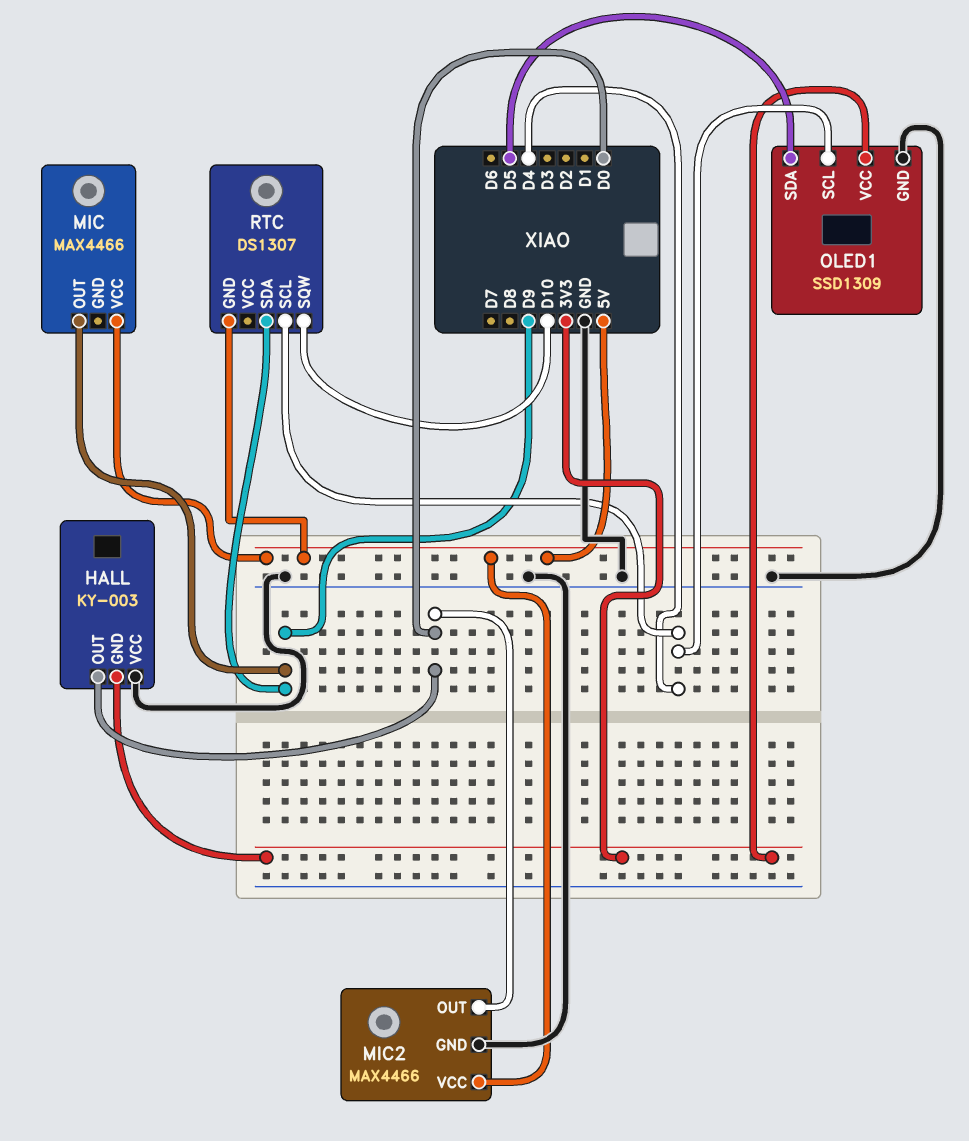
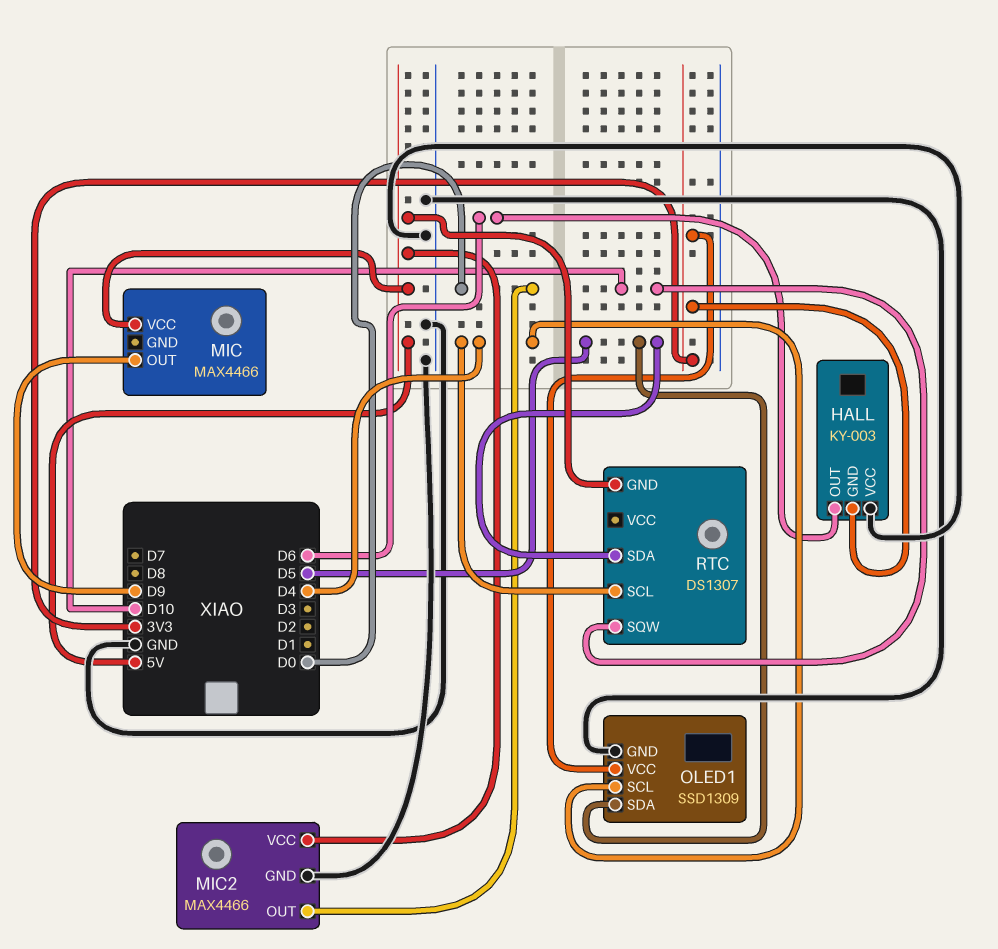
HALL pin OUT: D0 -> D6
RTC pin SDA: D9 -> D5

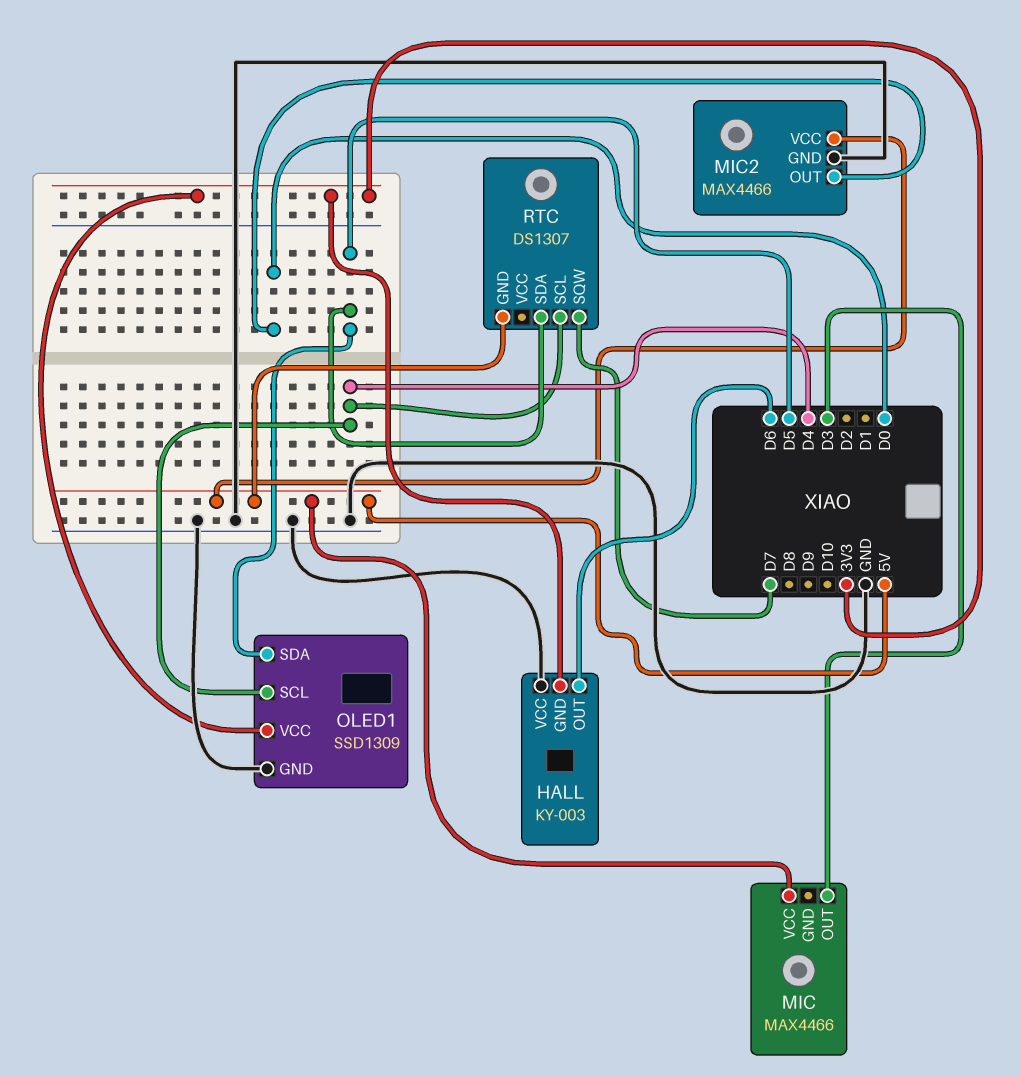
MIC pin OUT: D9 -> D3
RTC pin SQW: D10 -> D7

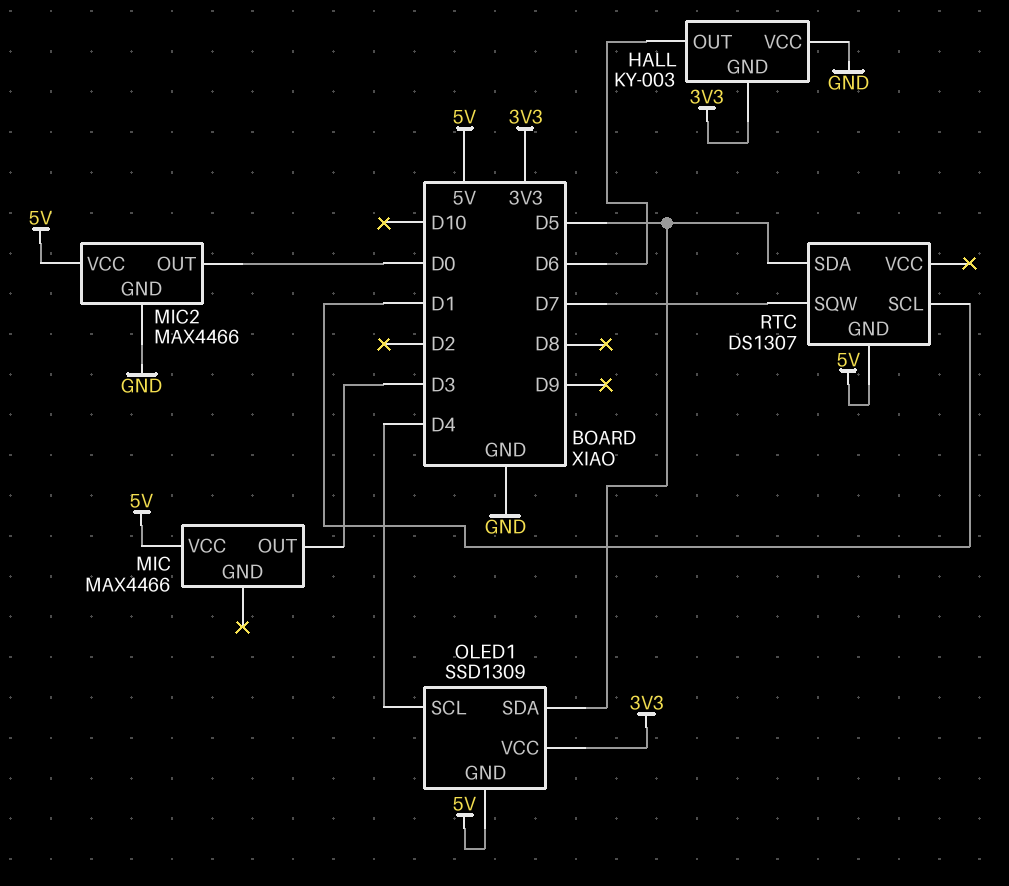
OLED1 pin GND: GND -> 5V
RTC pin SCL: D4 -> D1

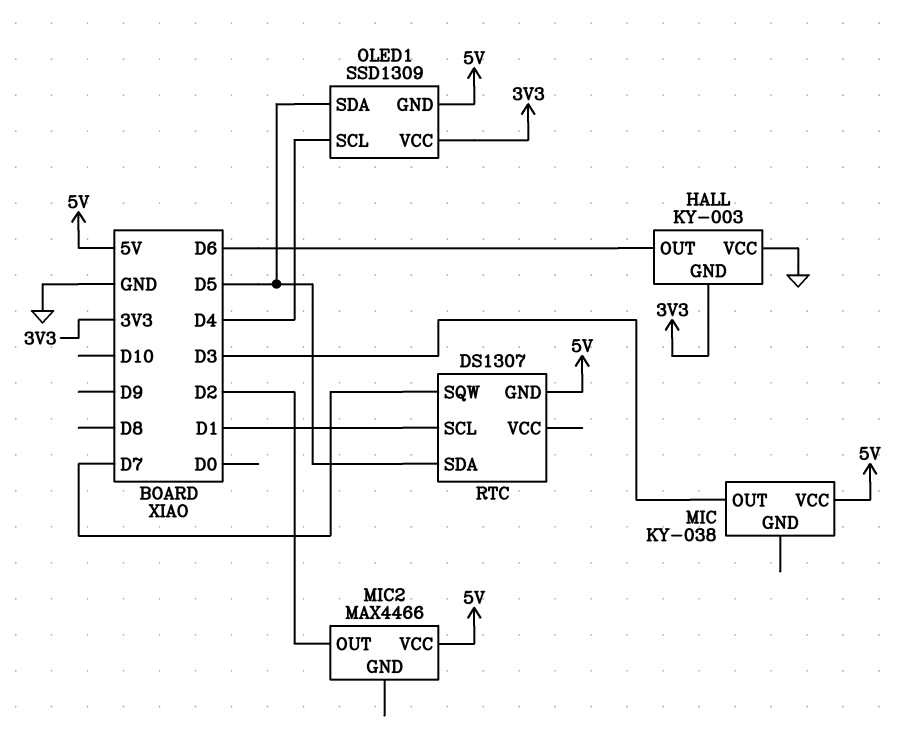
MIC: MAX4466 -> KY-038
MIC2 pin GND: GND -> none
MIC2 pin OUT: D0 -> D2

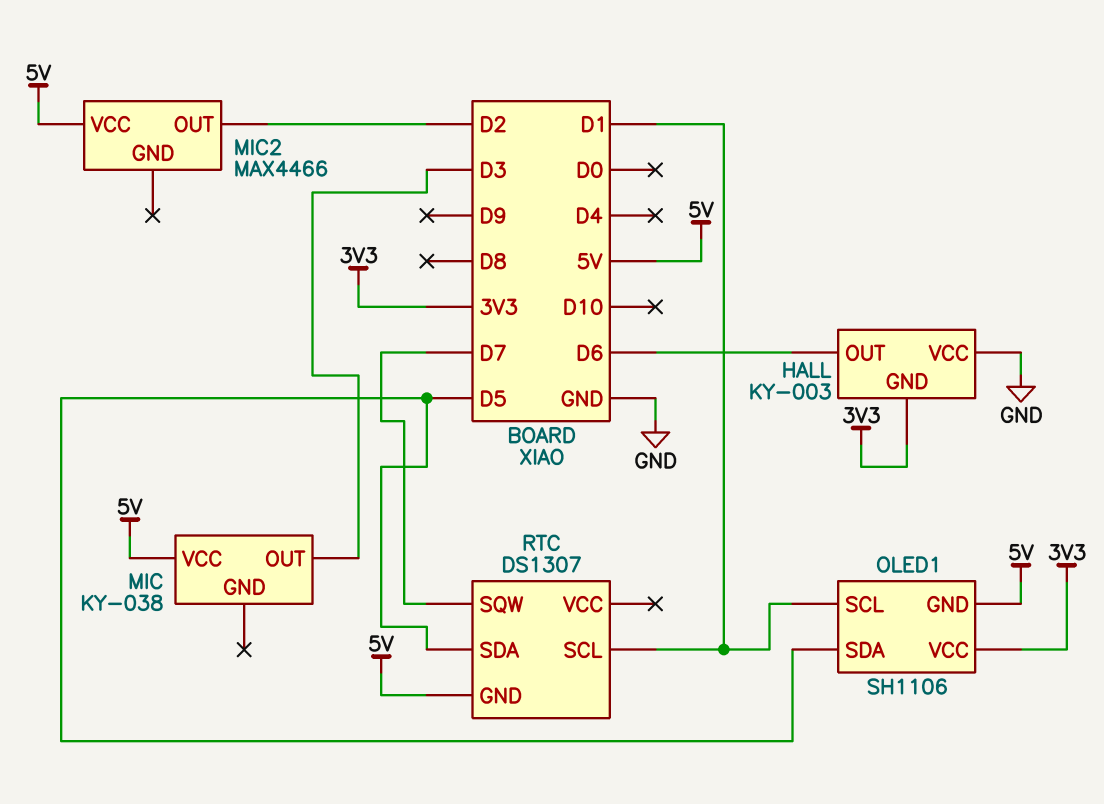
OLED1: SSD1309 -> SH1106
OLED1 pin SCL: D4 -> D1

